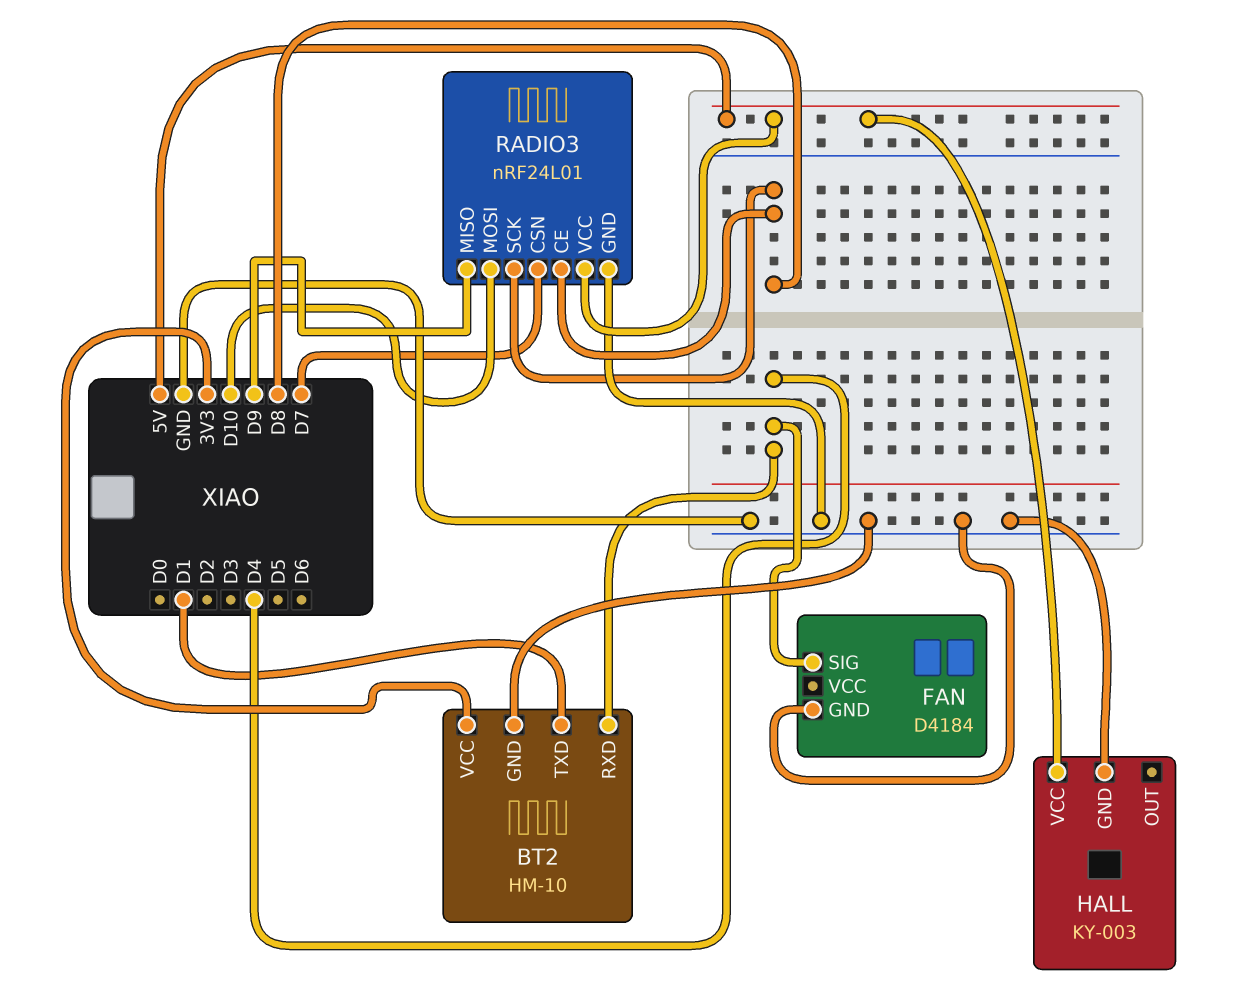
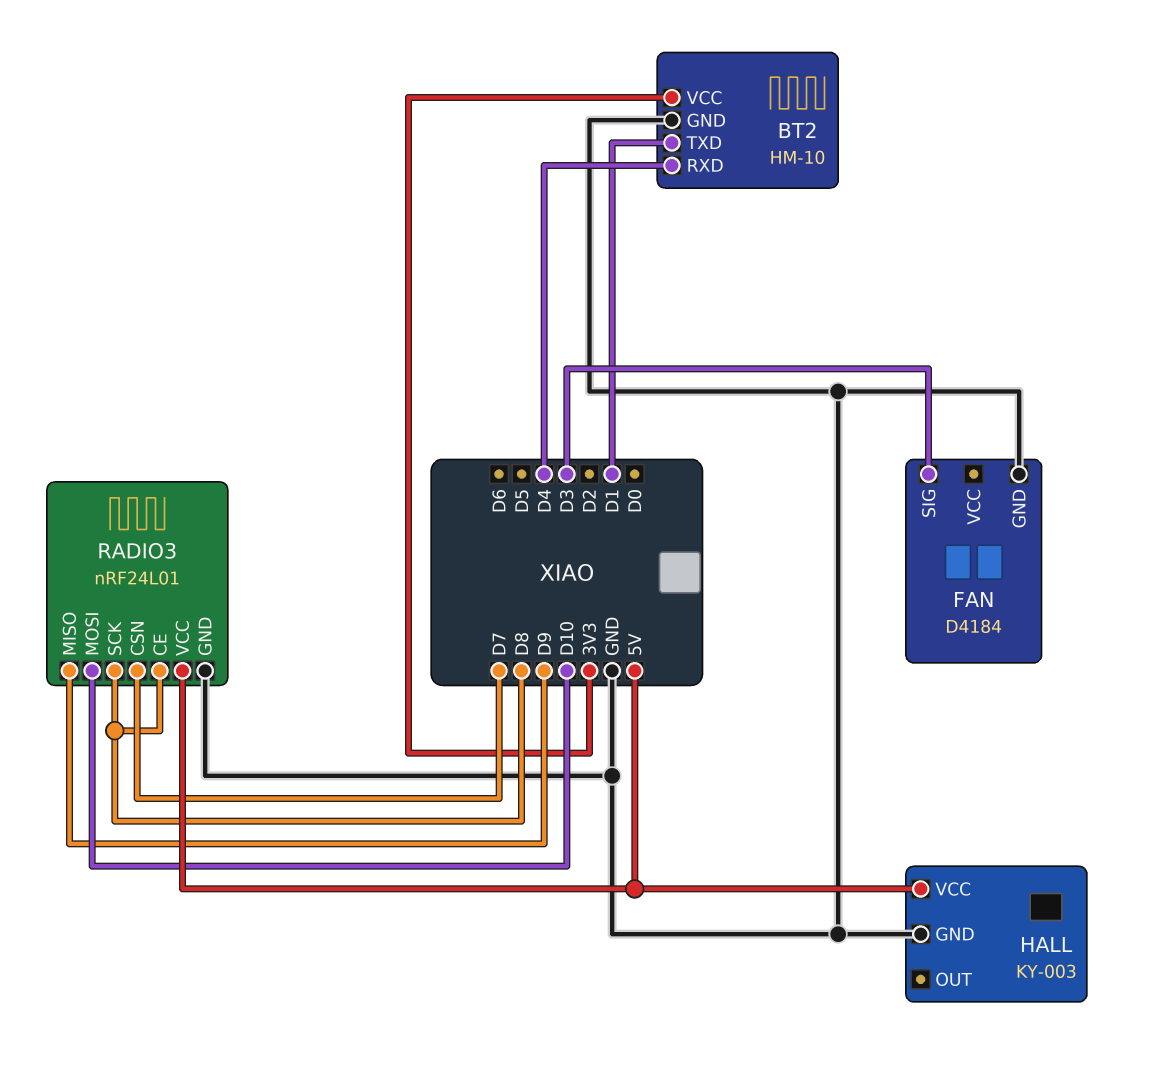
FAN pin SIG: D4 -> D3

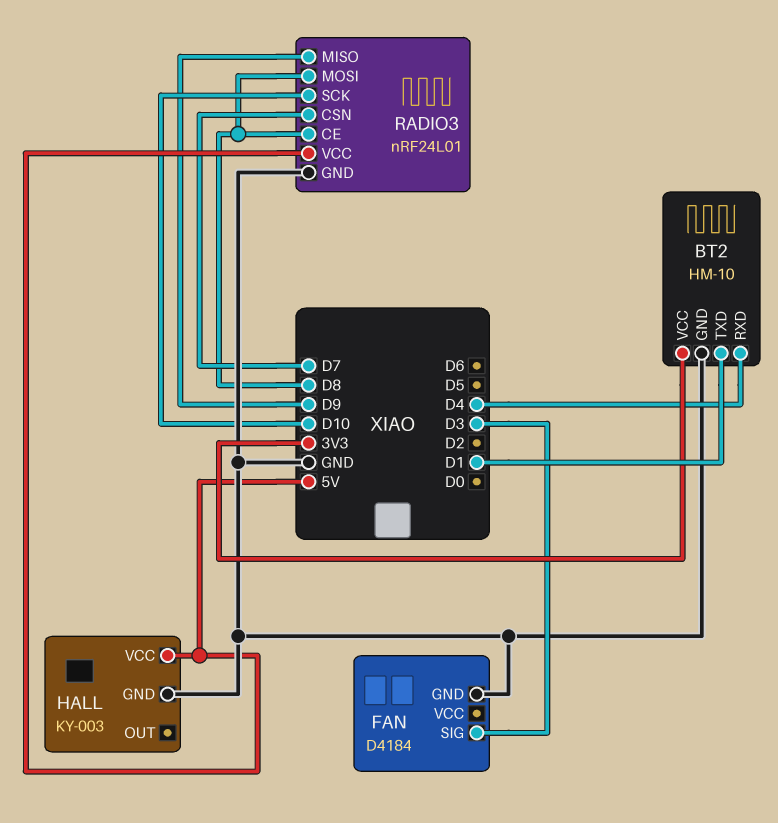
RADIO3 pin MOSI: D10 -> D8
RADIO3 pin SCK: D8 -> D10

